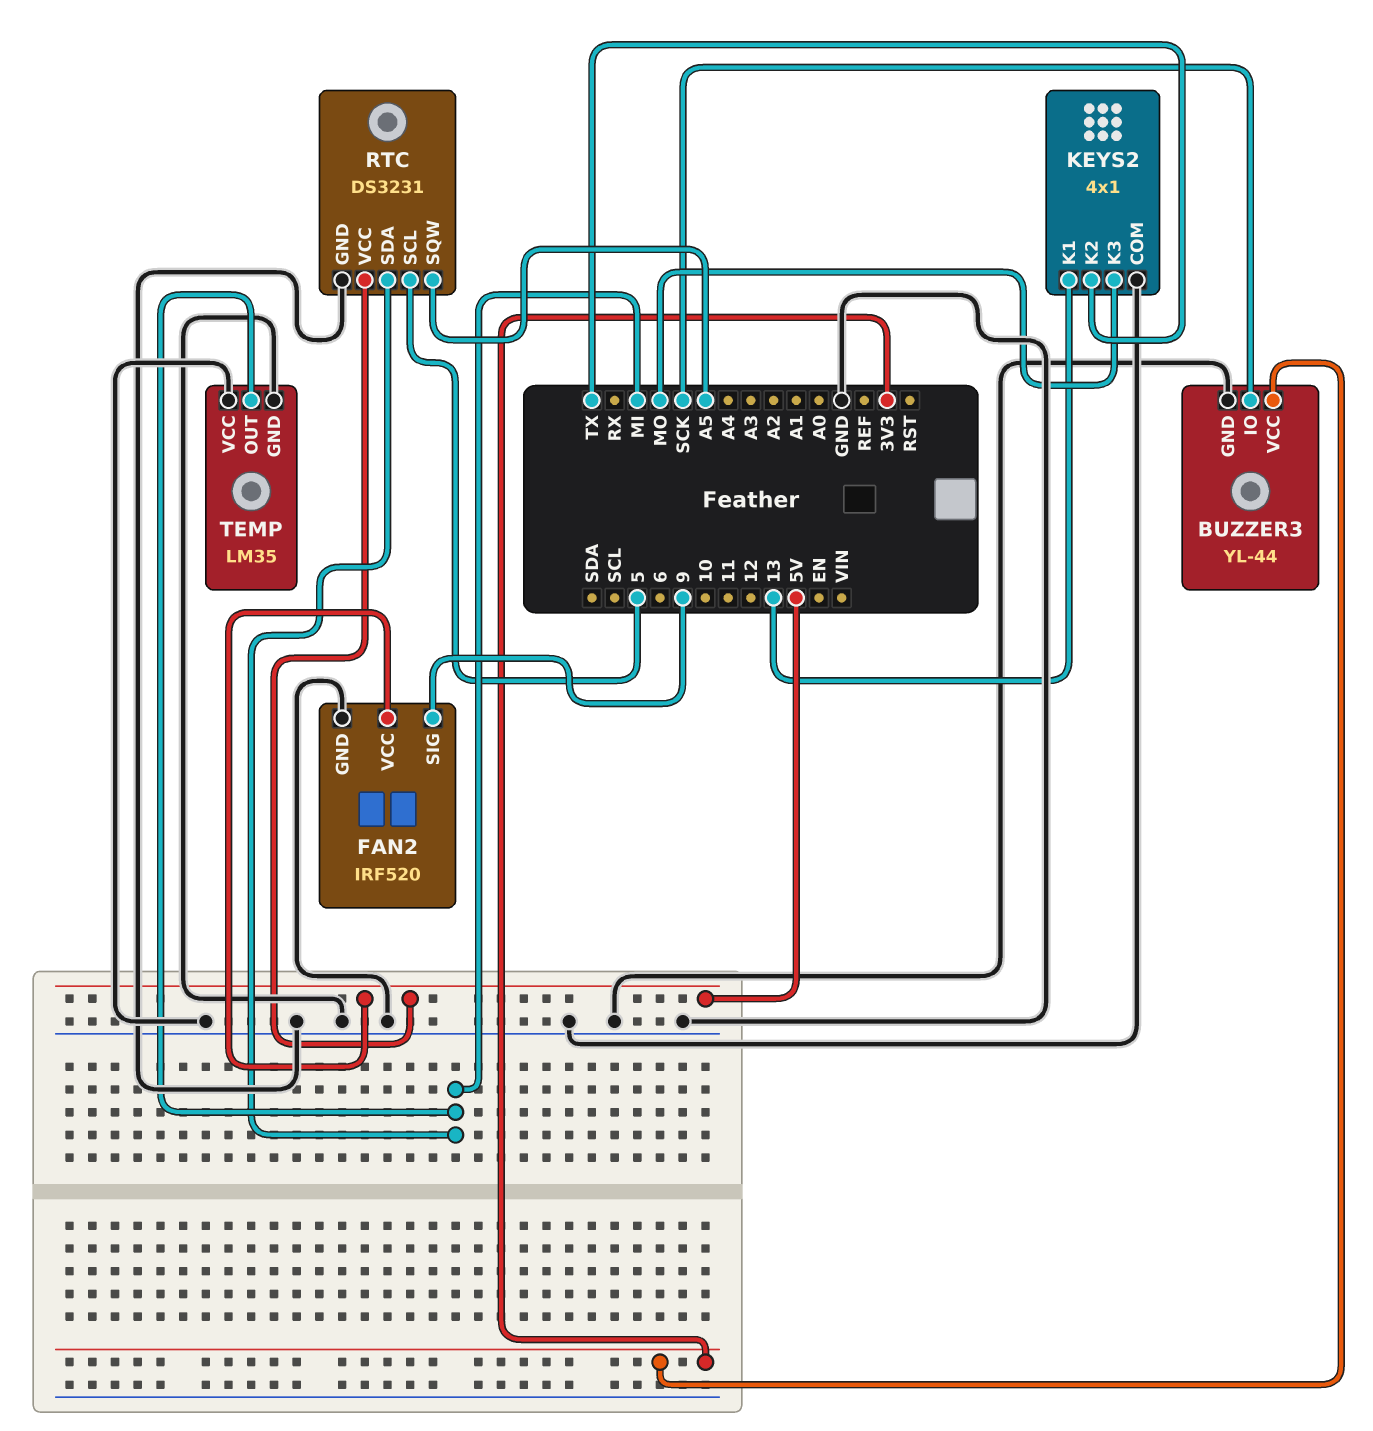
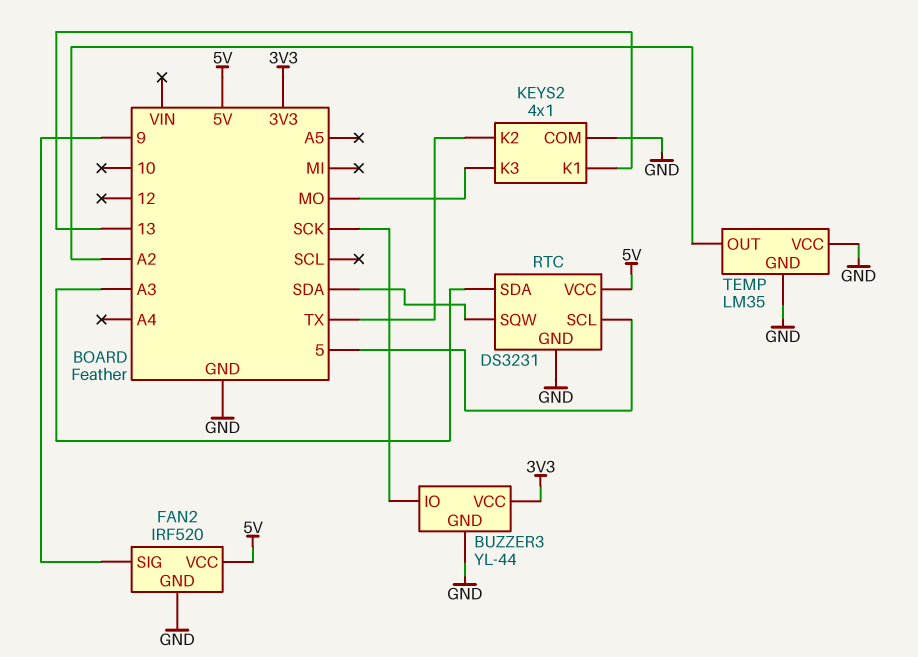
RTC pin SDA: MI -> A3
RTC pin SQW: A5 -> SDA
TEMP pin OUT: MI -> A2

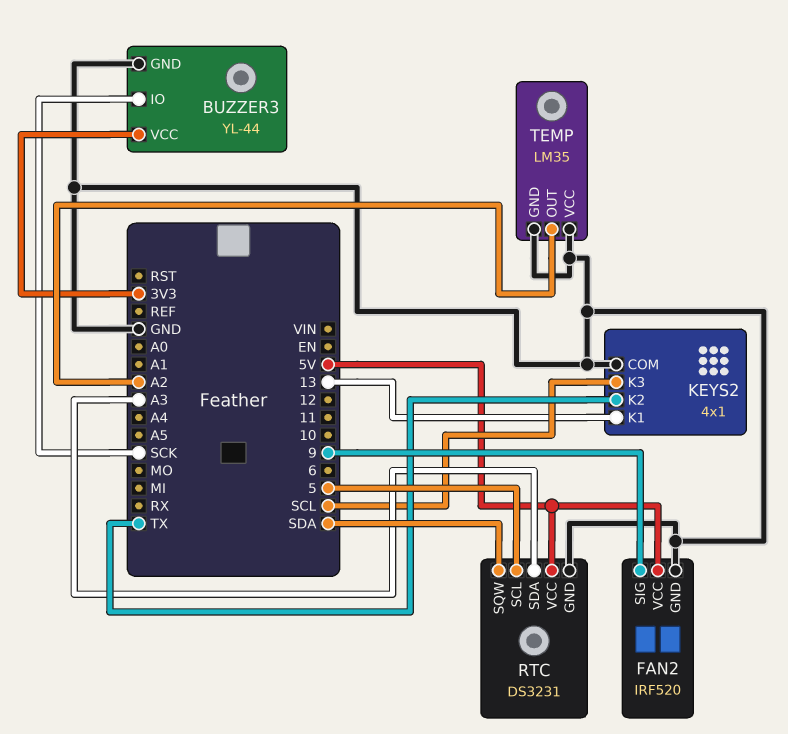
KEYS2 pin K3: MO -> SCL

